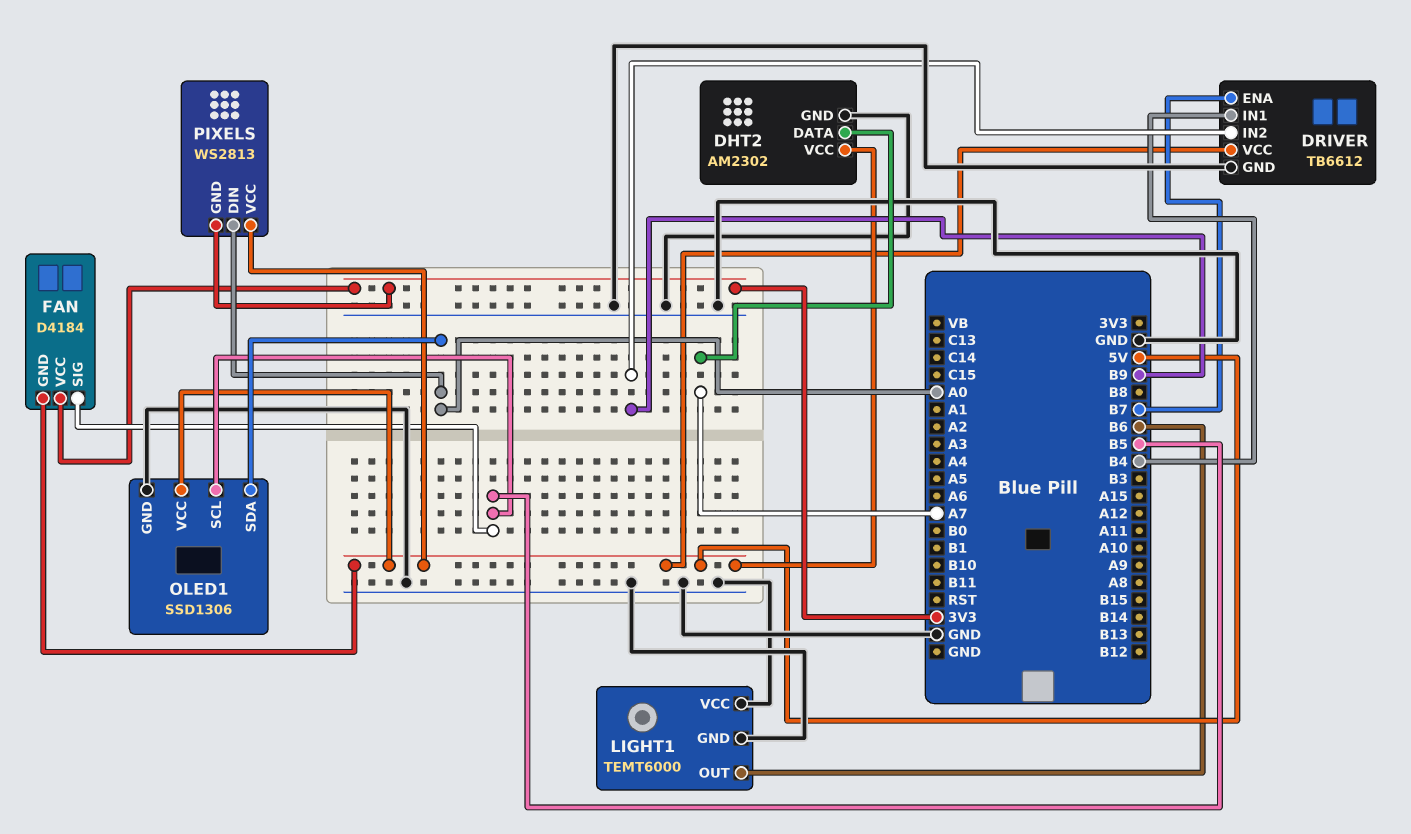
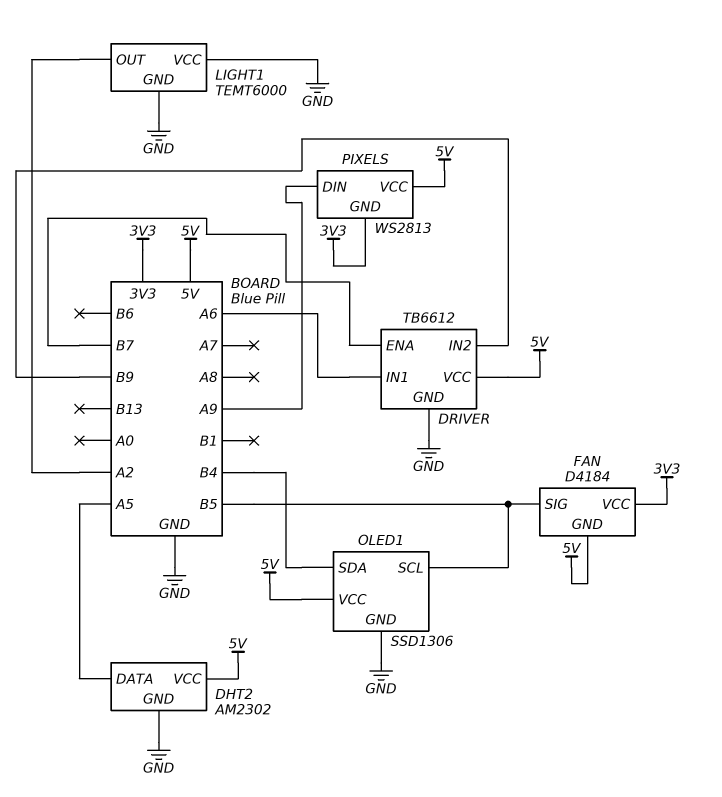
DHT2 pin DATA: A7 -> A5
DRIVER pin IN1: B4 -> A6
LIGHT1 pin OUT: B6 -> A2
OLED1 pin SDA: A0 -> B4
PIXELS pin DIN: A0 -> A9

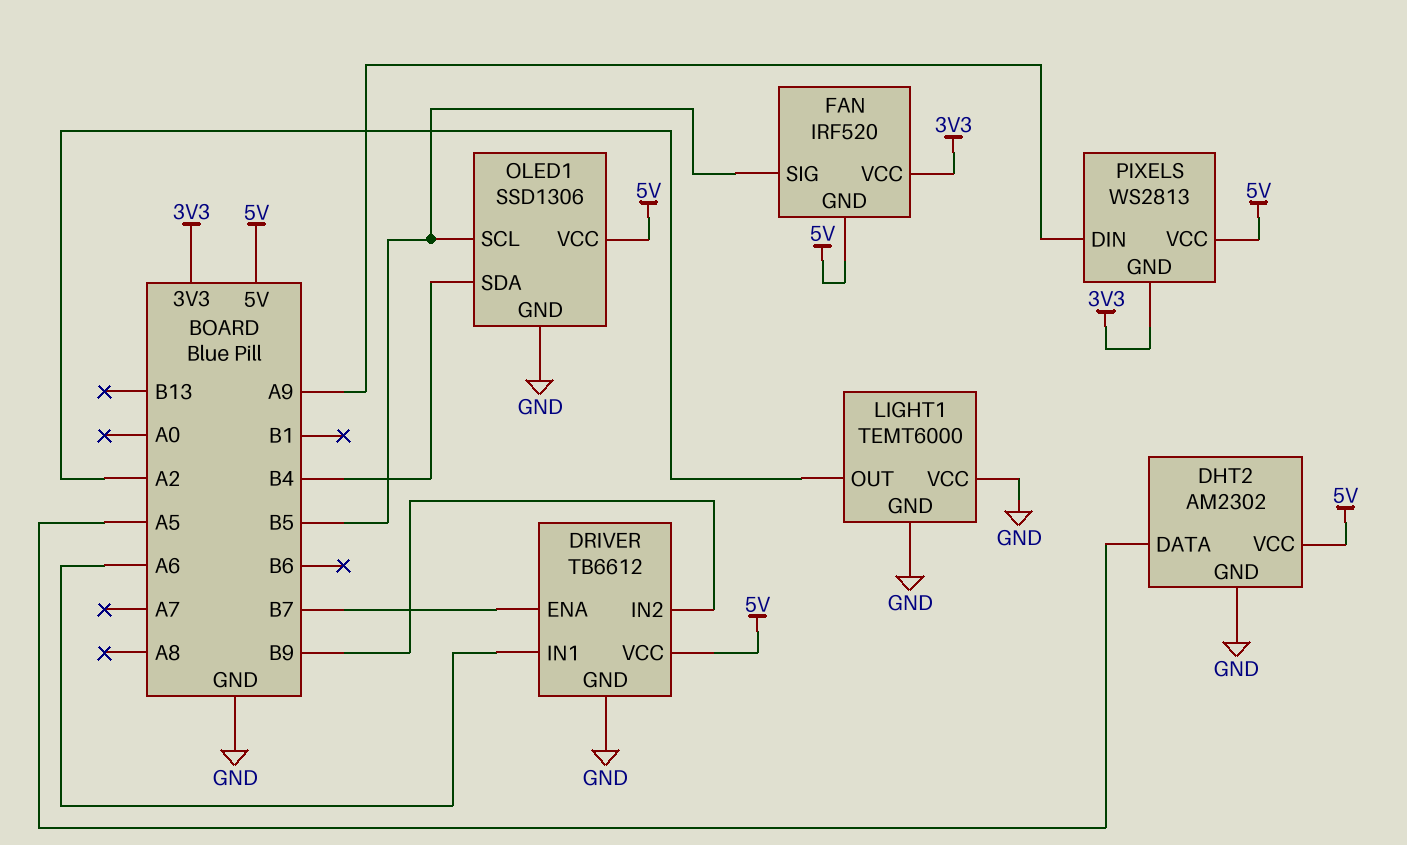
FAN: D4184 -> IRF520

